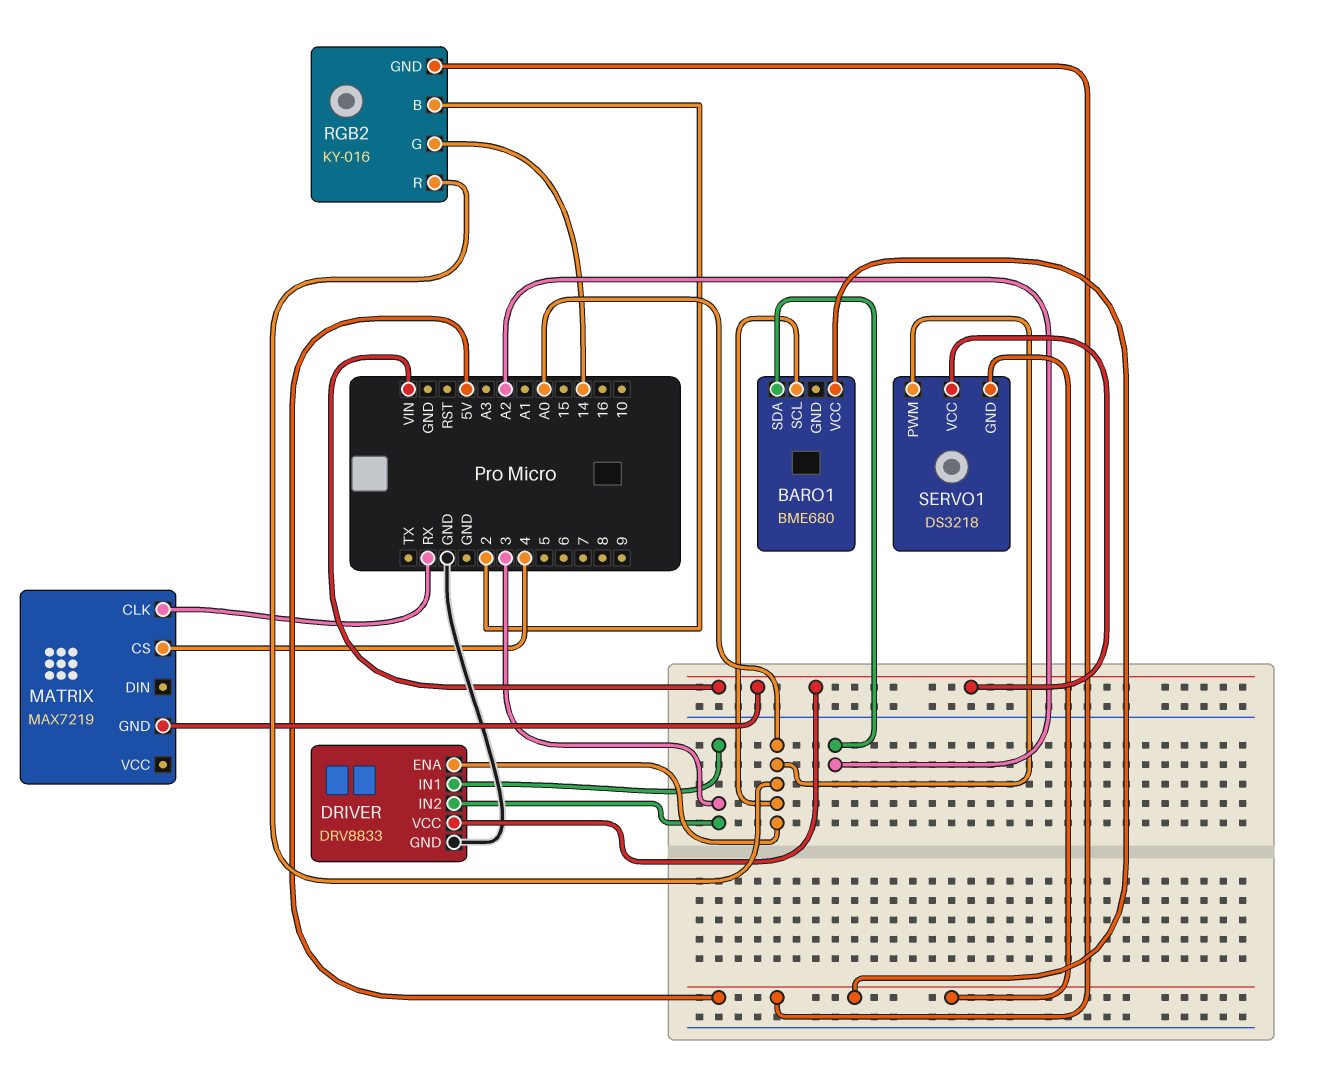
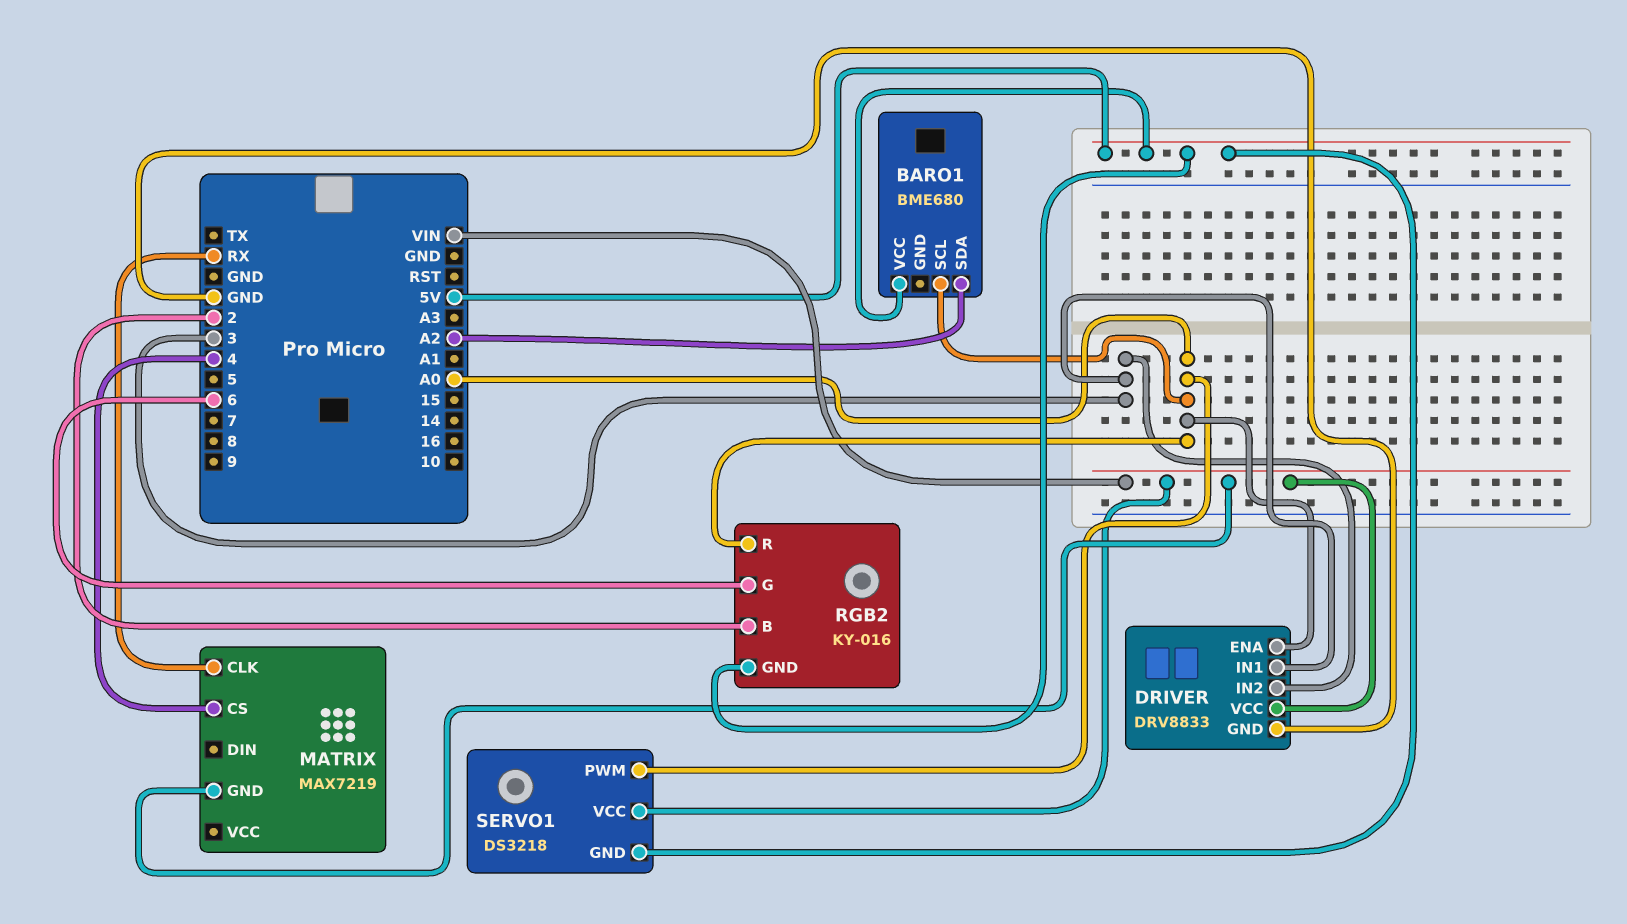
RGB2 pin G: 14 -> 6

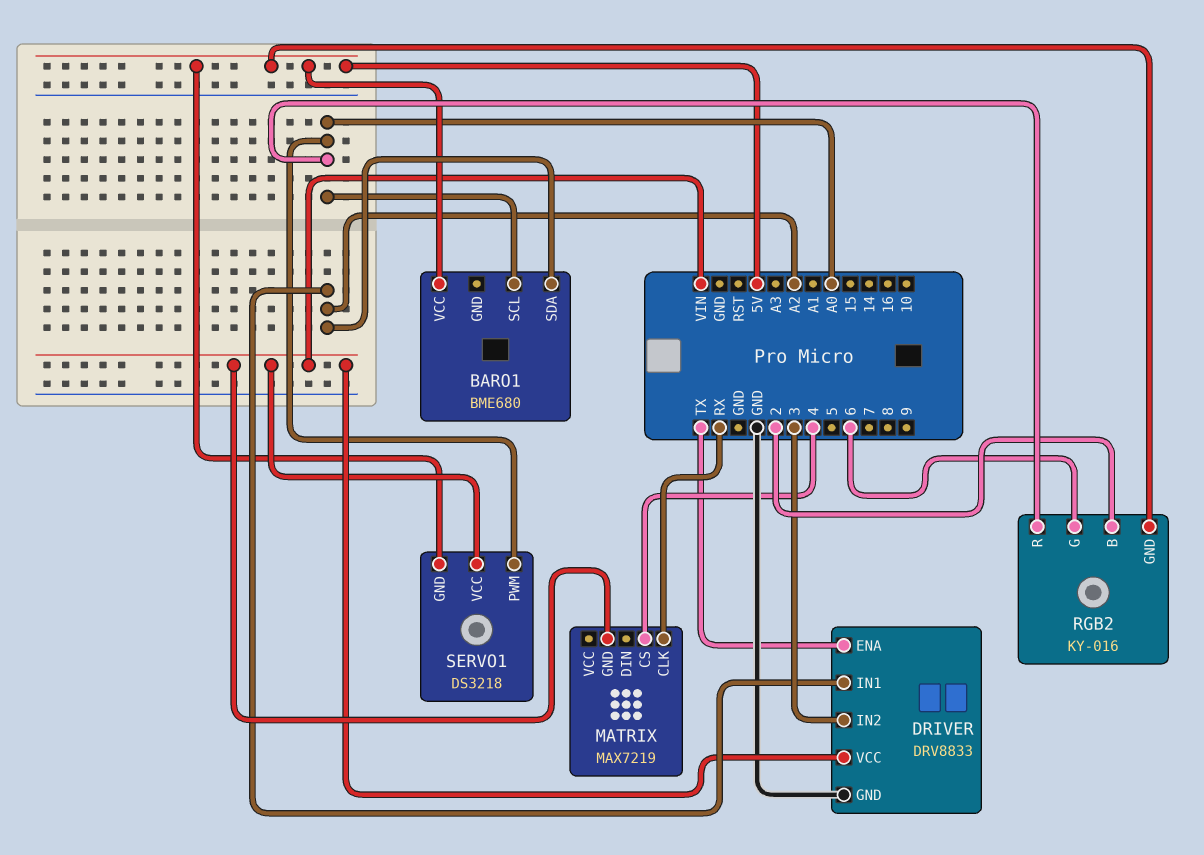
DRIVER pin ENA: A0 -> TX
DRIVER pin IN1: 3 -> A2

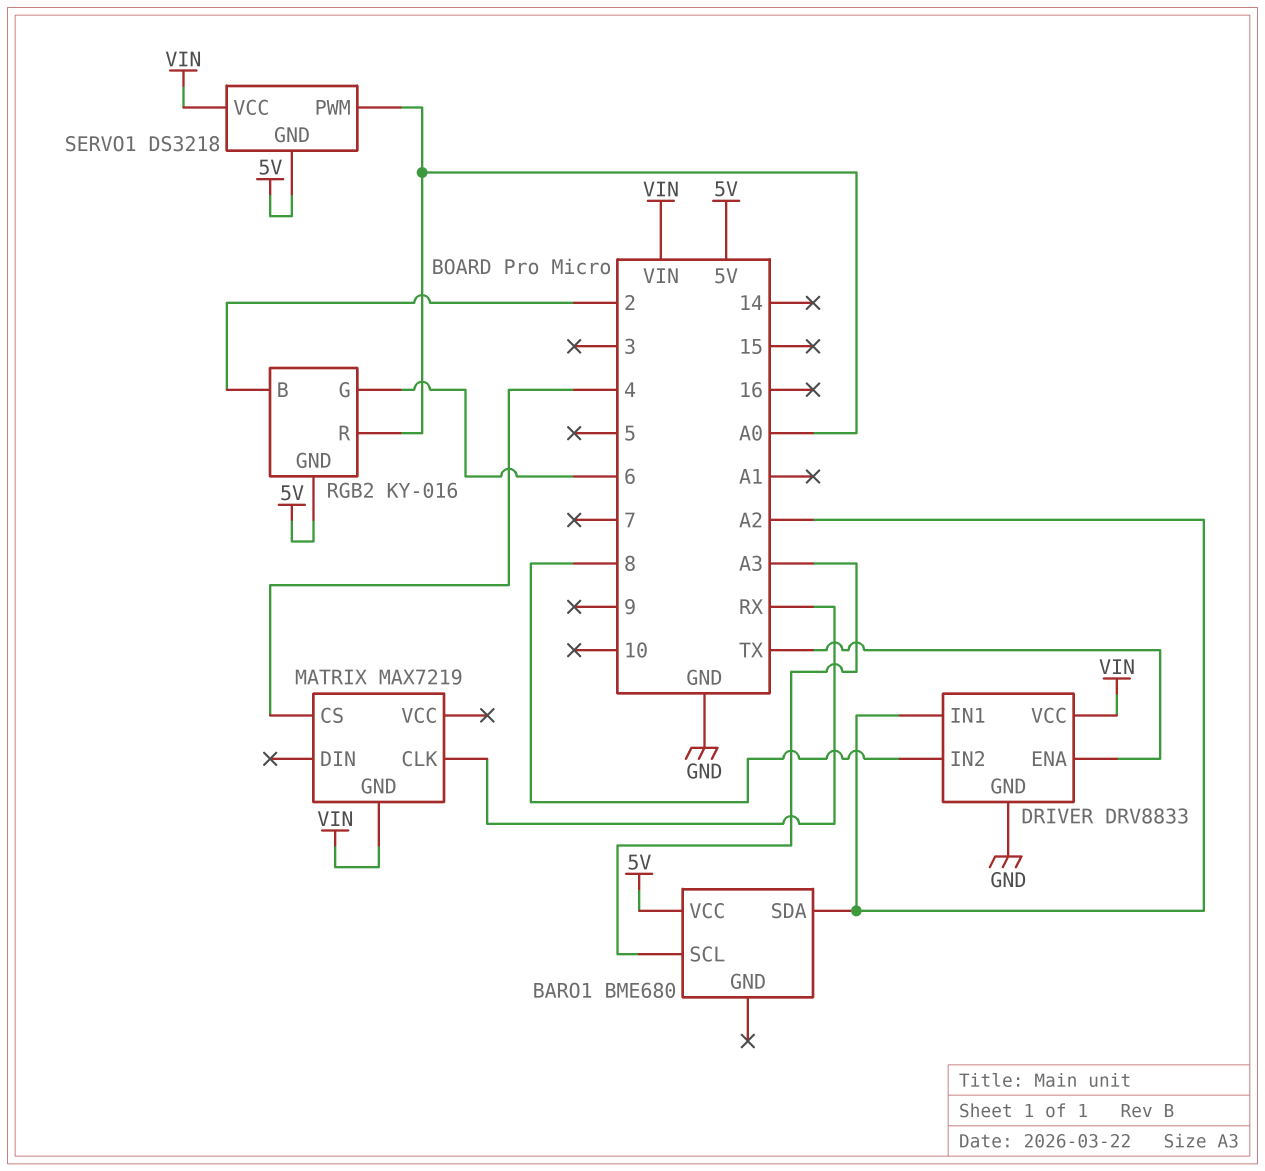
BARO1 pin SCL: A0 -> A3
DRIVER pin IN2: 3 -> 8

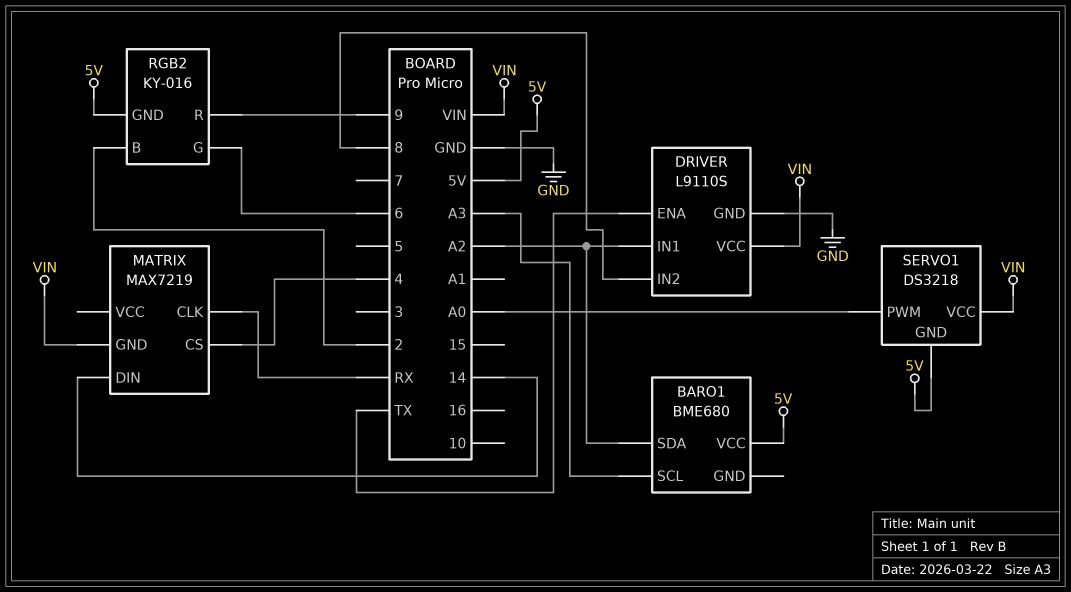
DRIVER: DRV8833 -> L9110S
MATRIX pin DIN: none -> 14
RGB2 pin R: A0 -> 9

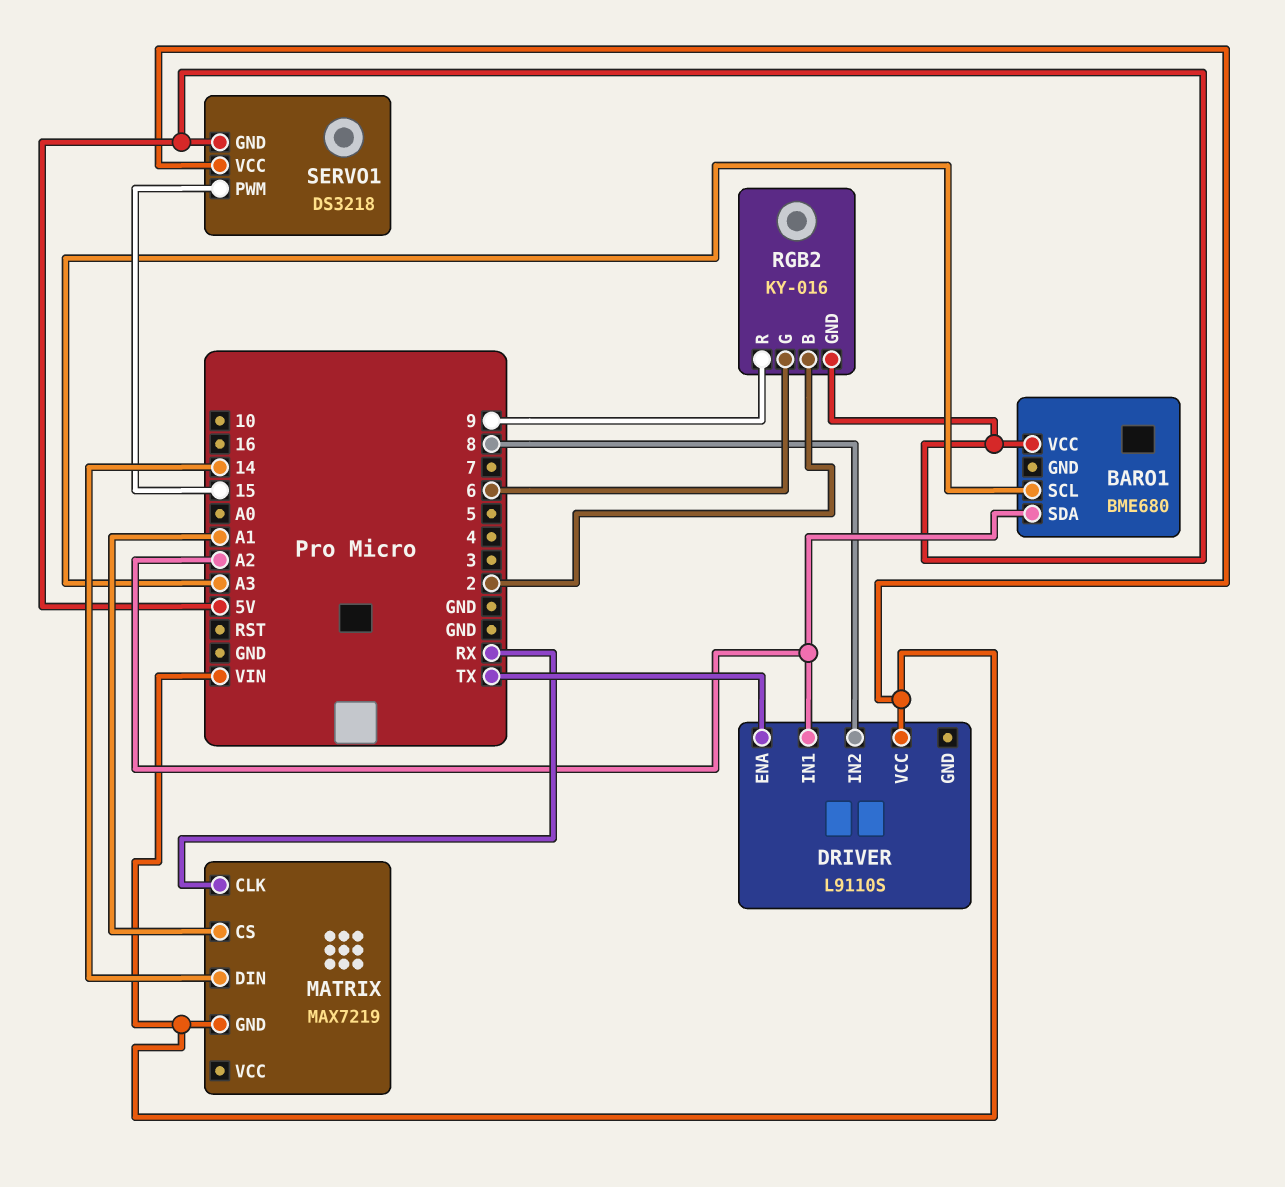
DRIVER pin GND: GND -> none
MATRIX pin CS: 4 -> A1
SERVO1 pin PWM: A0 -> 15

